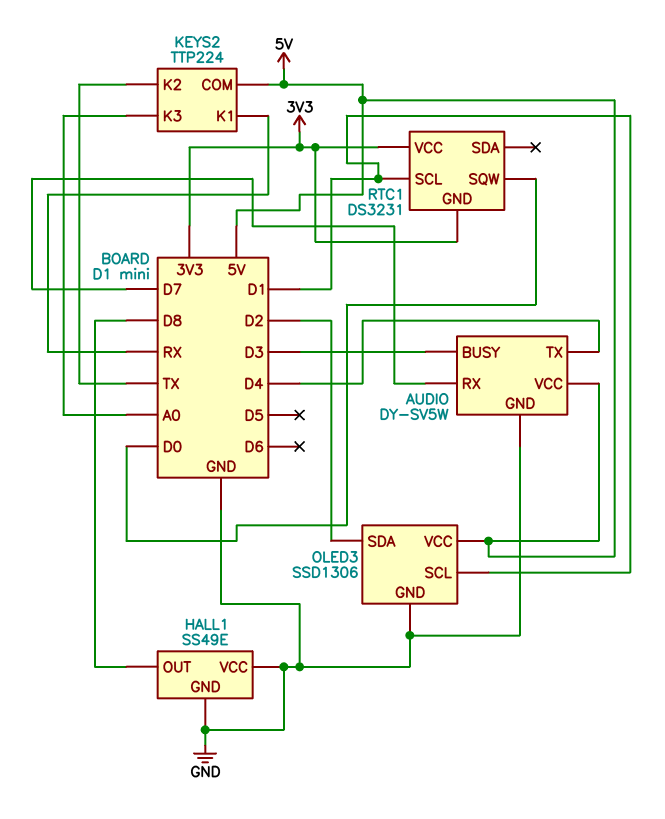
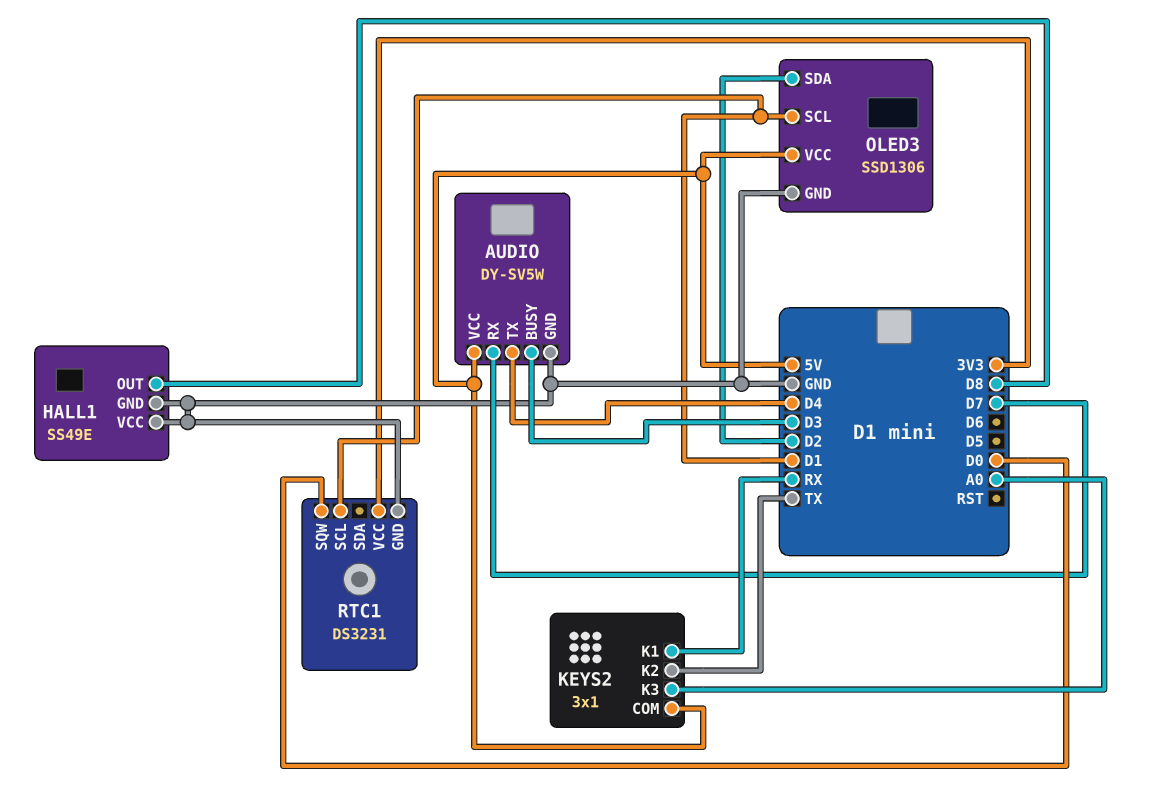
KEYS2: TTP224 -> 3x1
RTC1 pin GND: 3V3 -> GND

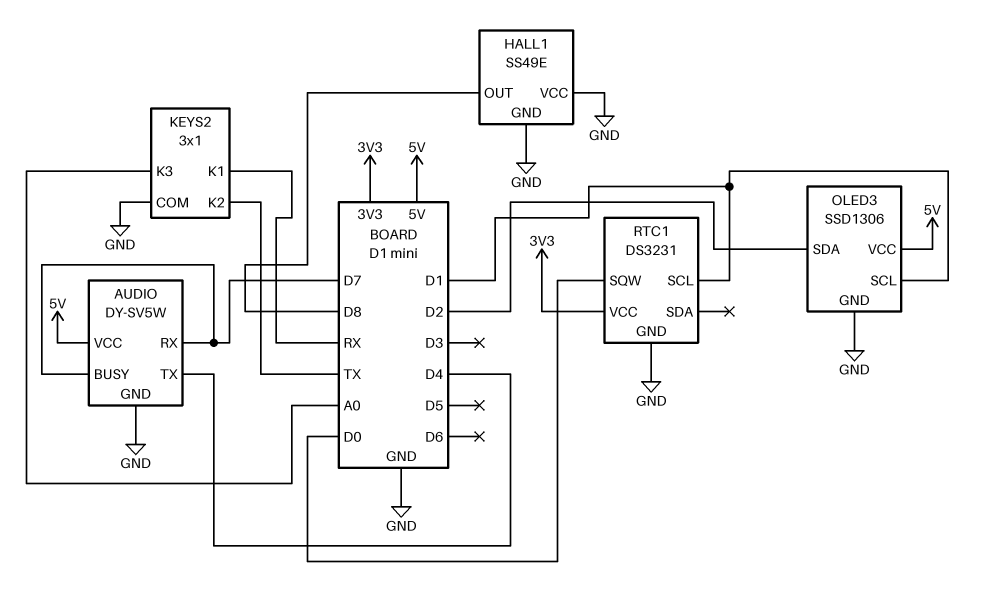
AUDIO pin BUSY: D3 -> D7
KEYS2 pin COM: 5V -> GND

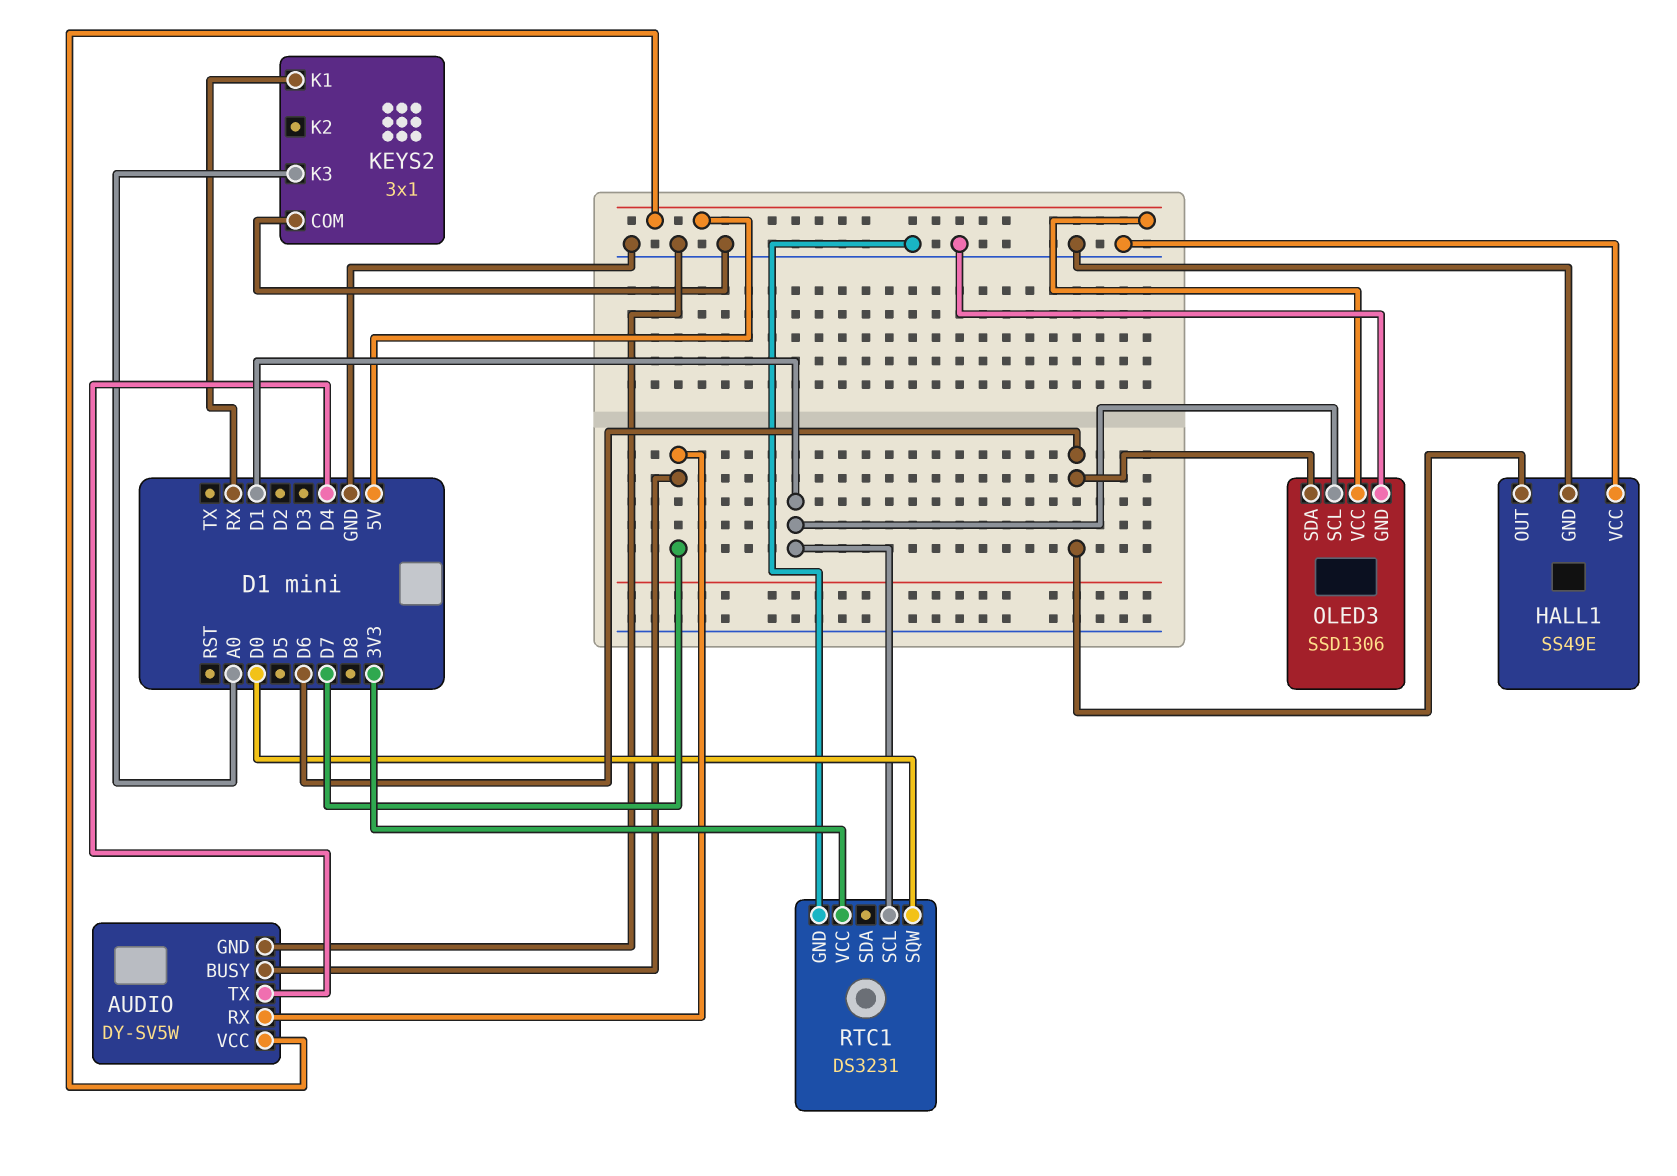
HALL1 pin OUT: D8 -> D6
KEYS2 pin K2: TX -> none
OLED3 pin SDA: D2 -> D6

